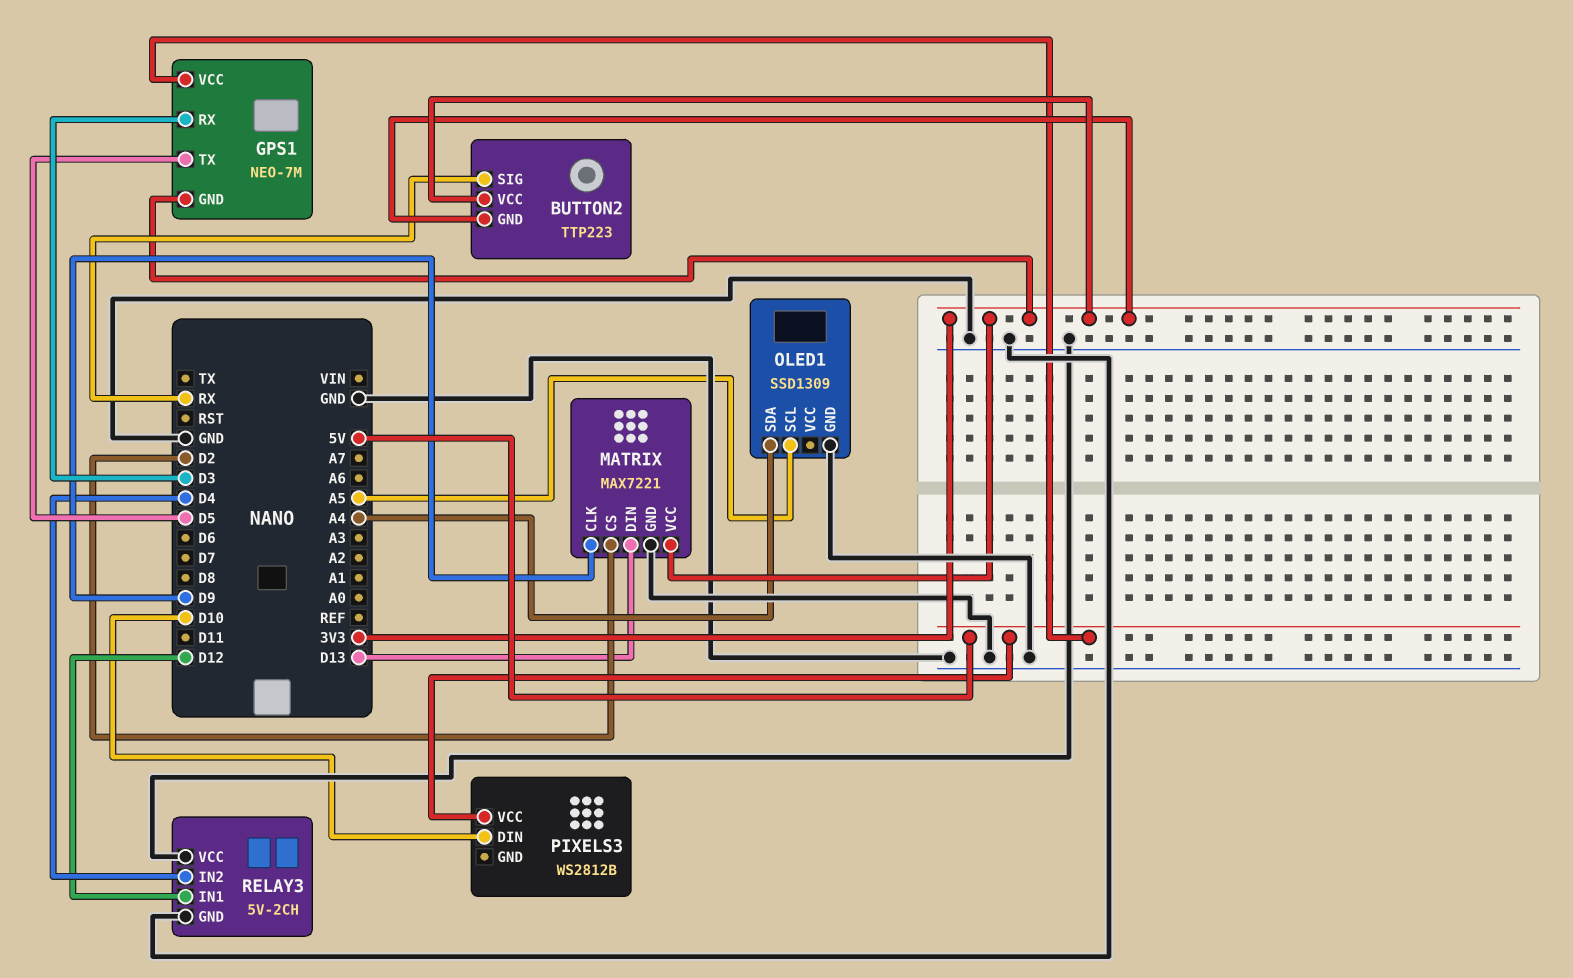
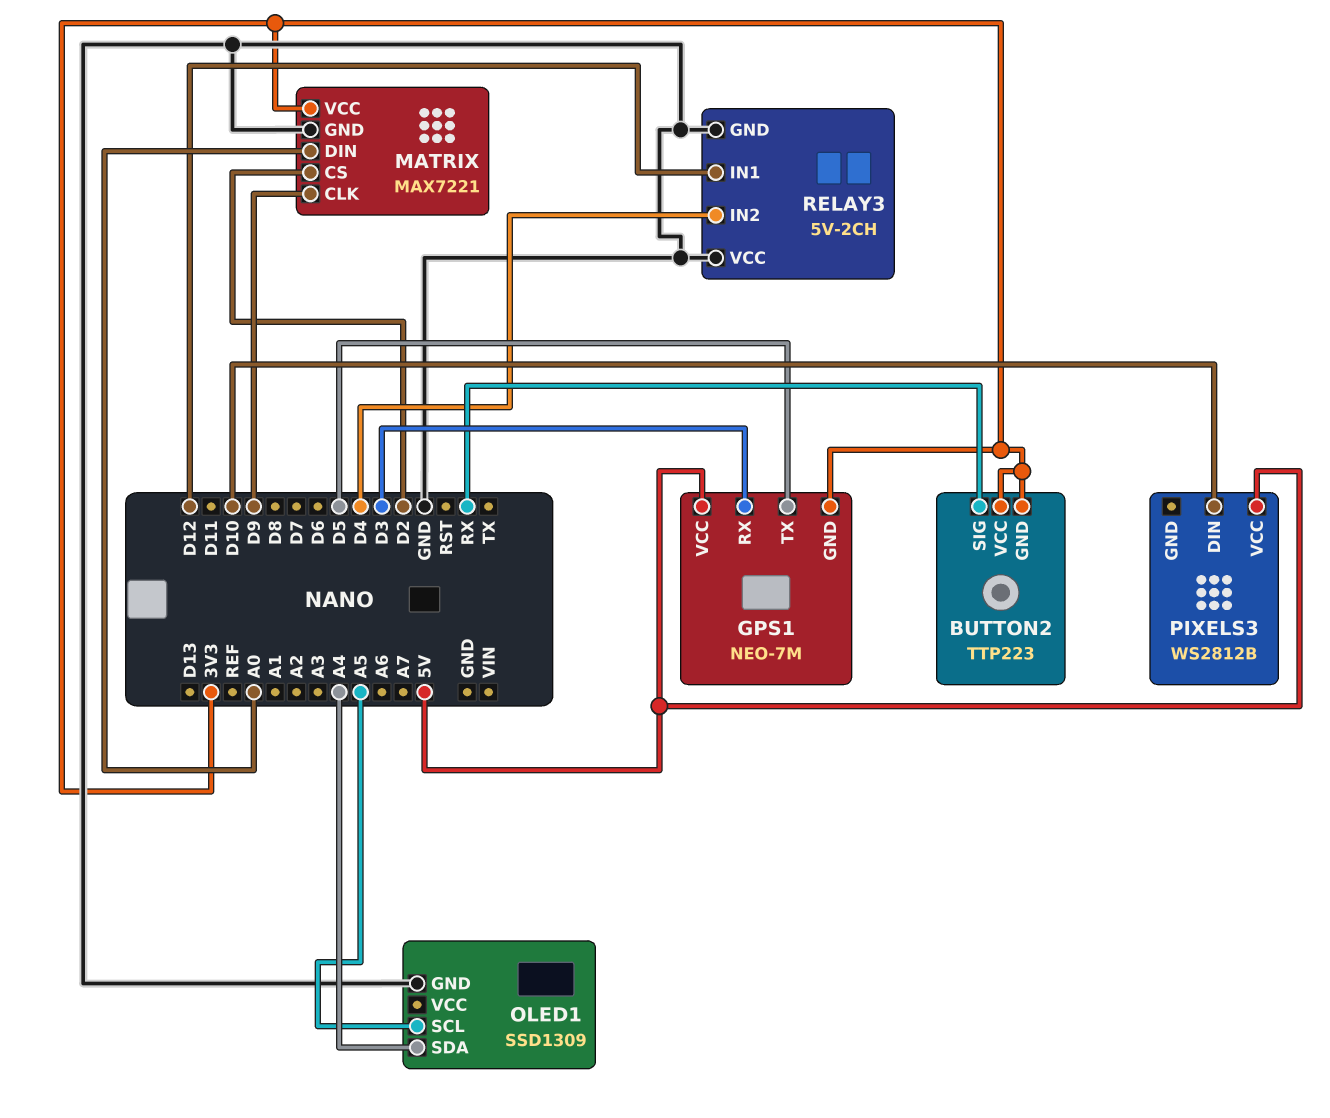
MATRIX pin DIN: D13 -> A0

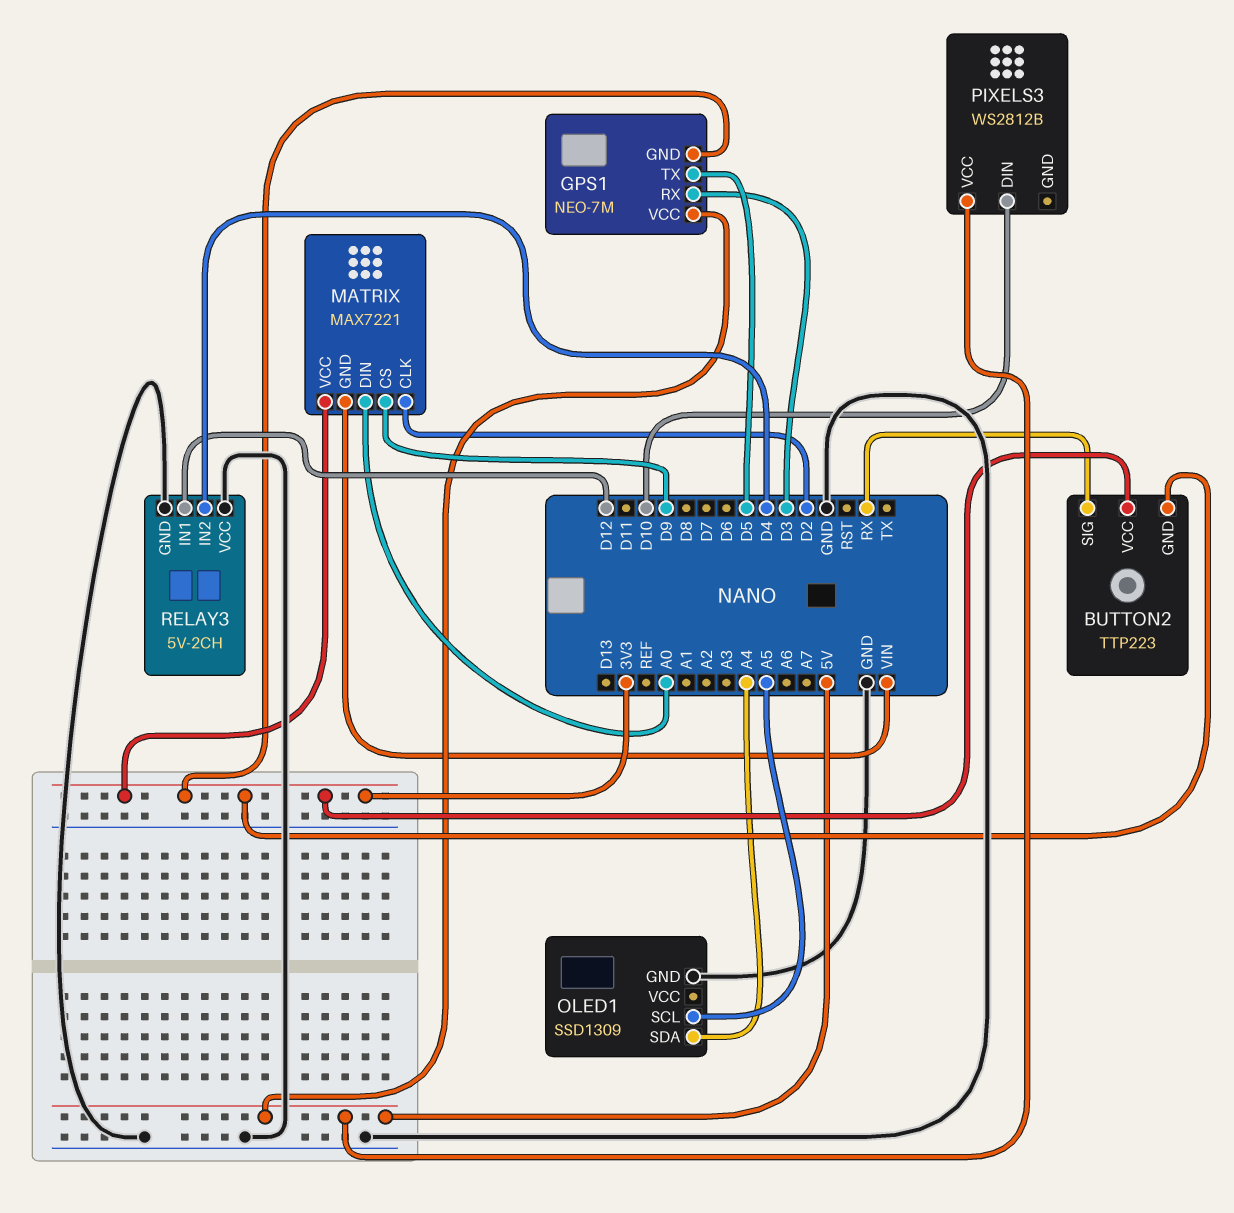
MATRIX pin CLK: D9 -> D2
MATRIX pin CS: D2 -> D9
MATRIX pin GND: GND -> VIN

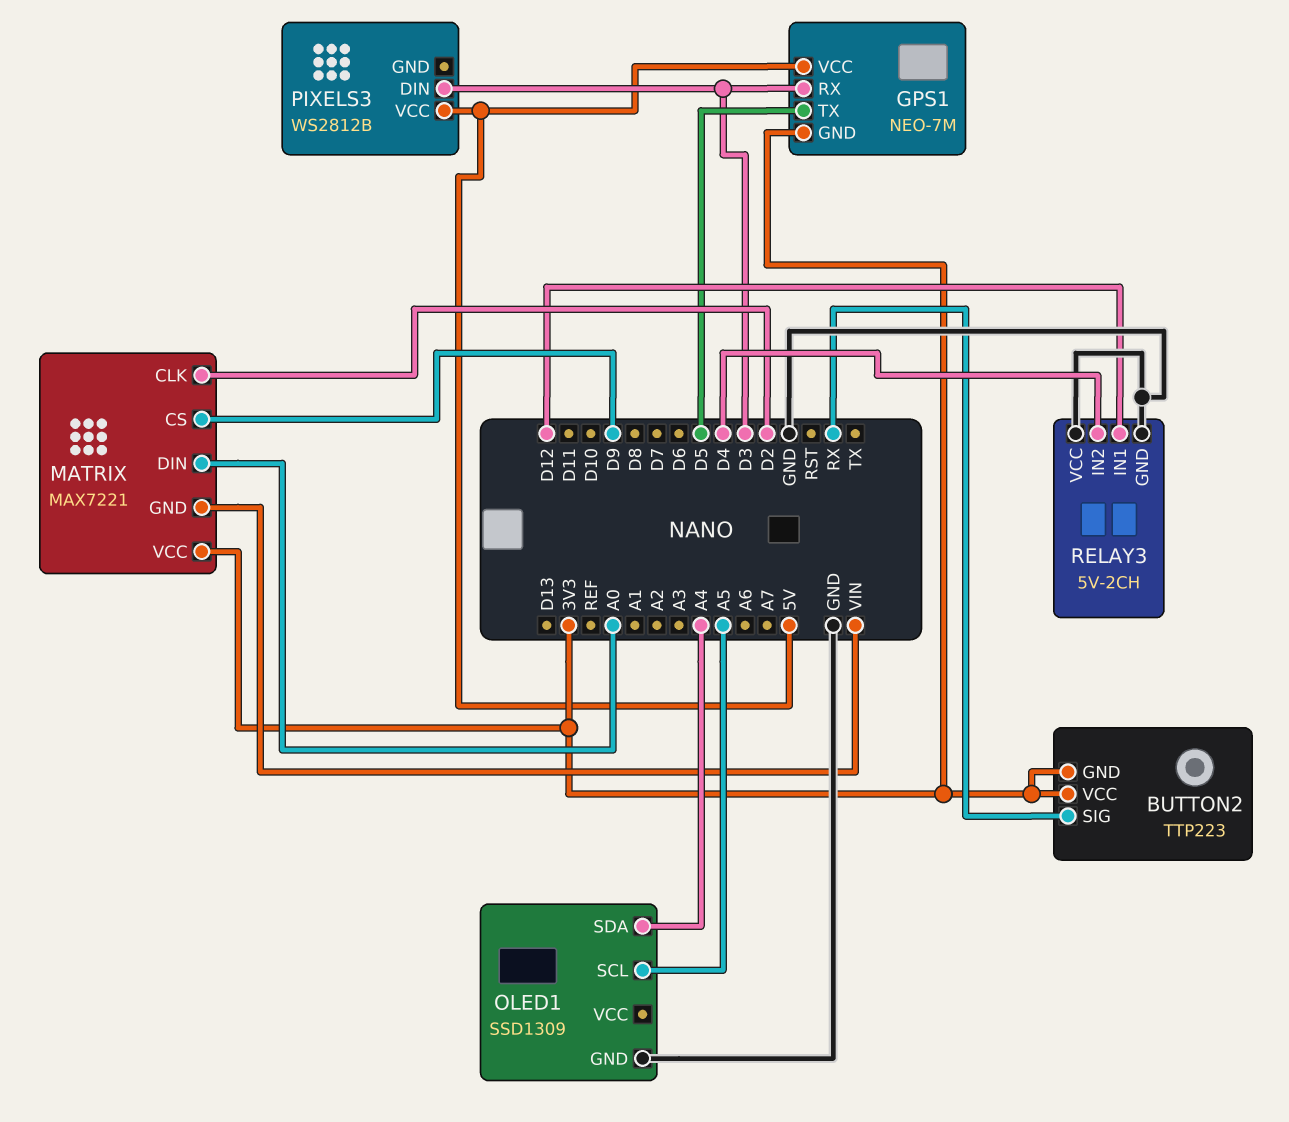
PIXELS3 pin DIN: D10 -> D3

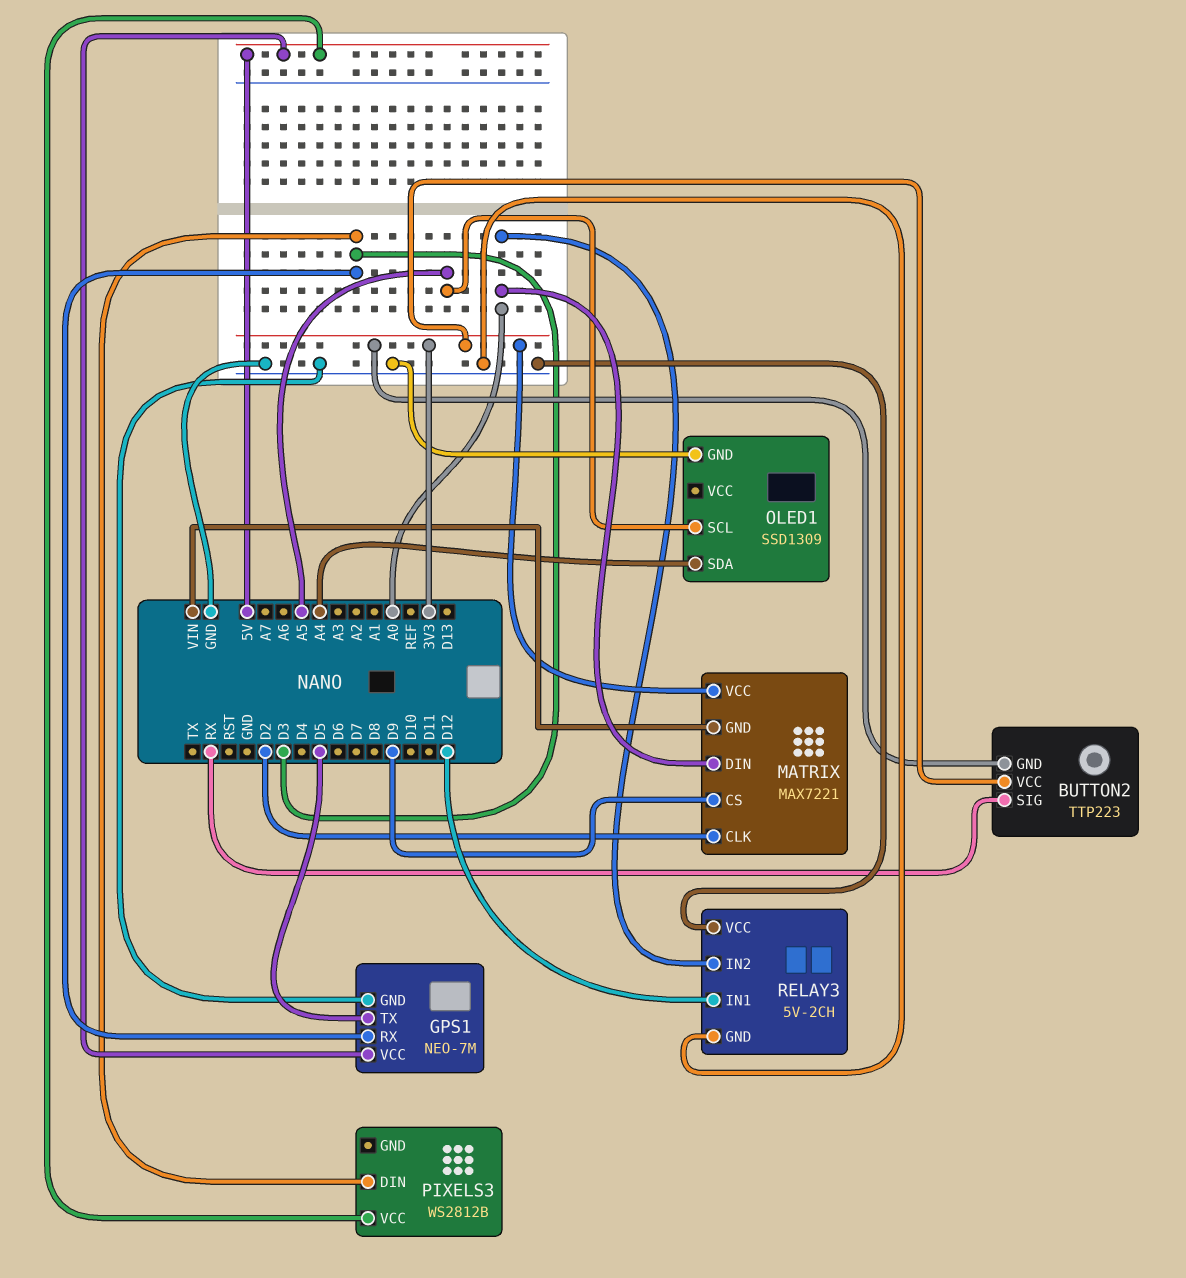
GPS1 pin GND: 3V3 -> GND
RELAY3 pin IN2: D4 -> A0

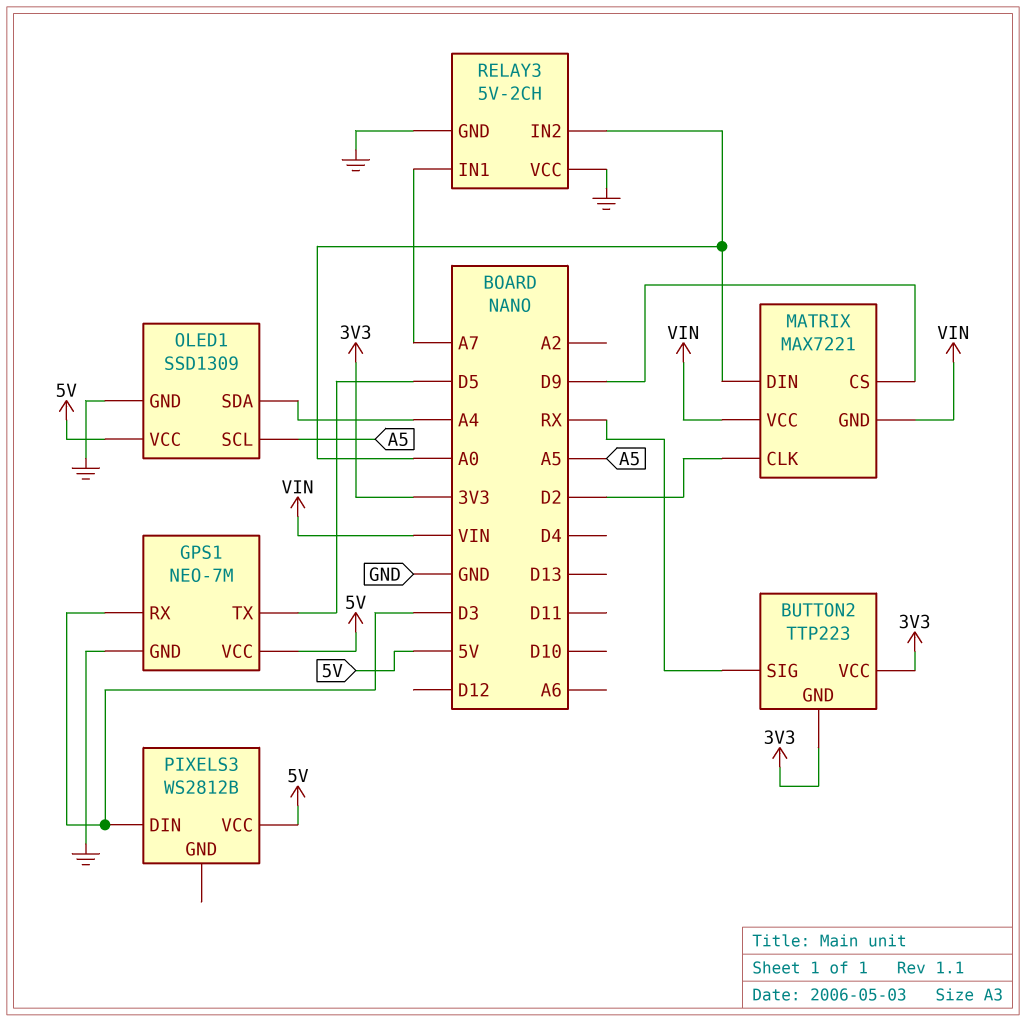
MATRIX pin VCC: 3V3 -> VIN
OLED1 pin VCC: none -> 5V
RELAY3 pin IN1: D12 -> A7

